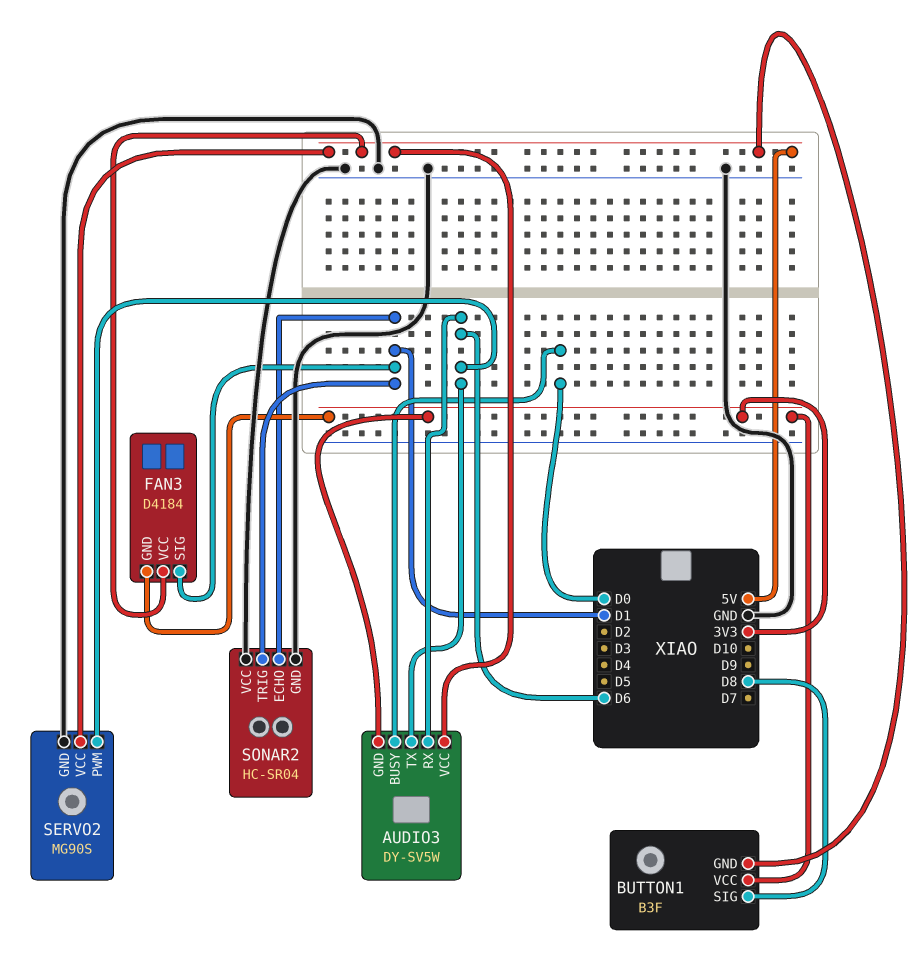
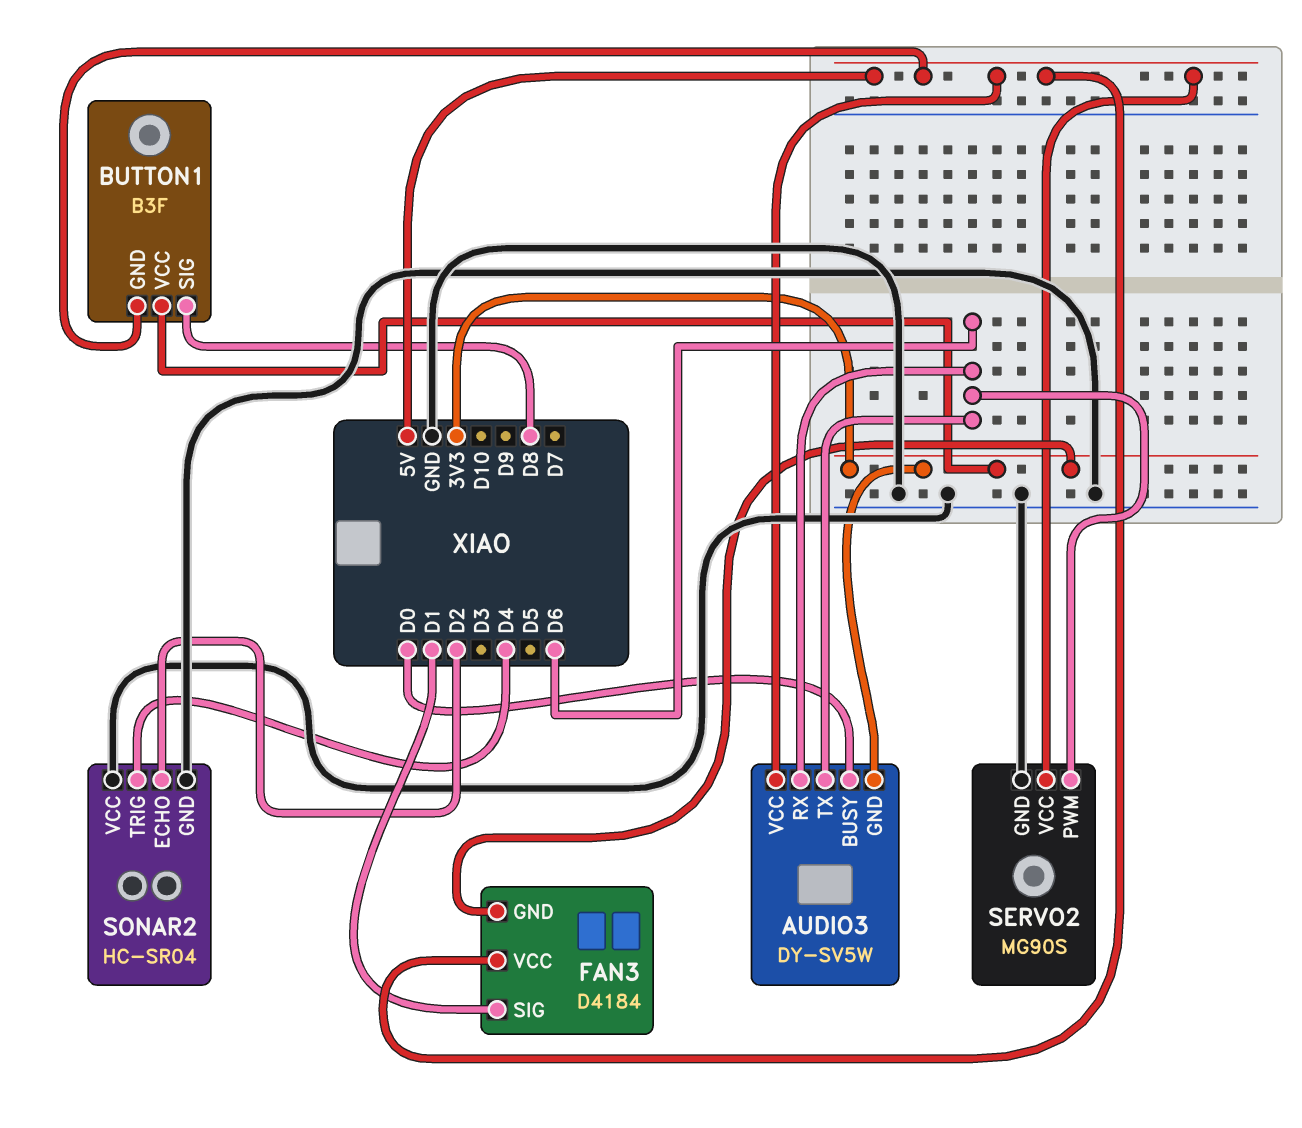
SONAR2 pin ECHO: D1 -> D2
SONAR2 pin TRIG: D1 -> D4

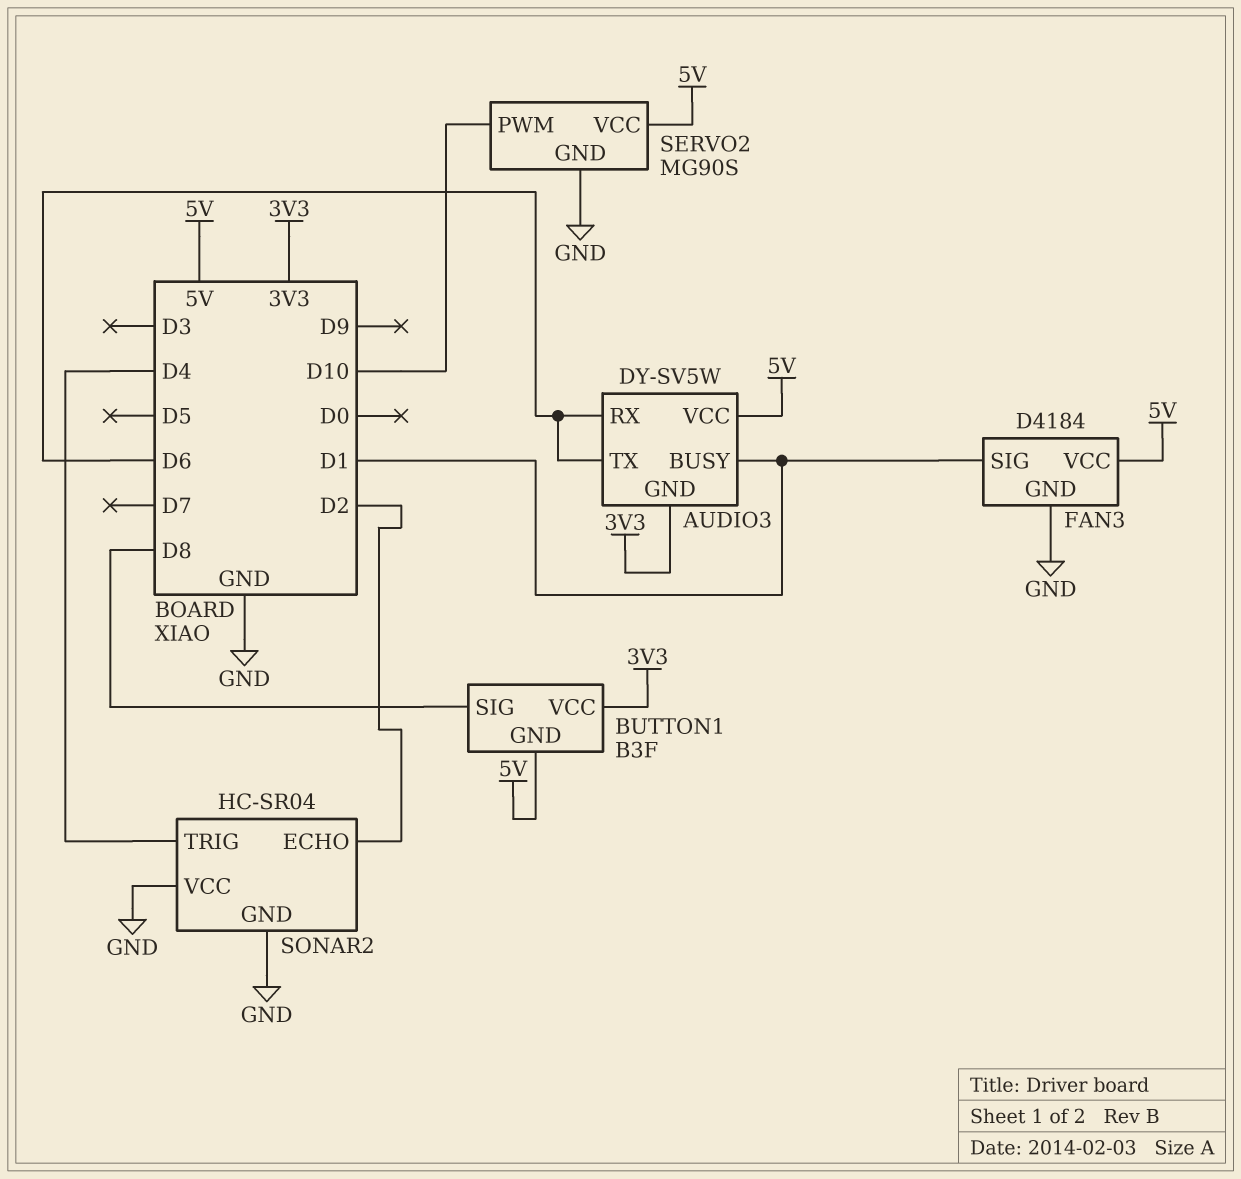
AUDIO3 pin BUSY: D0 -> D1
FAN3 pin GND: 3V3 -> GND
SERVO2 pin PWM: D6 -> D10

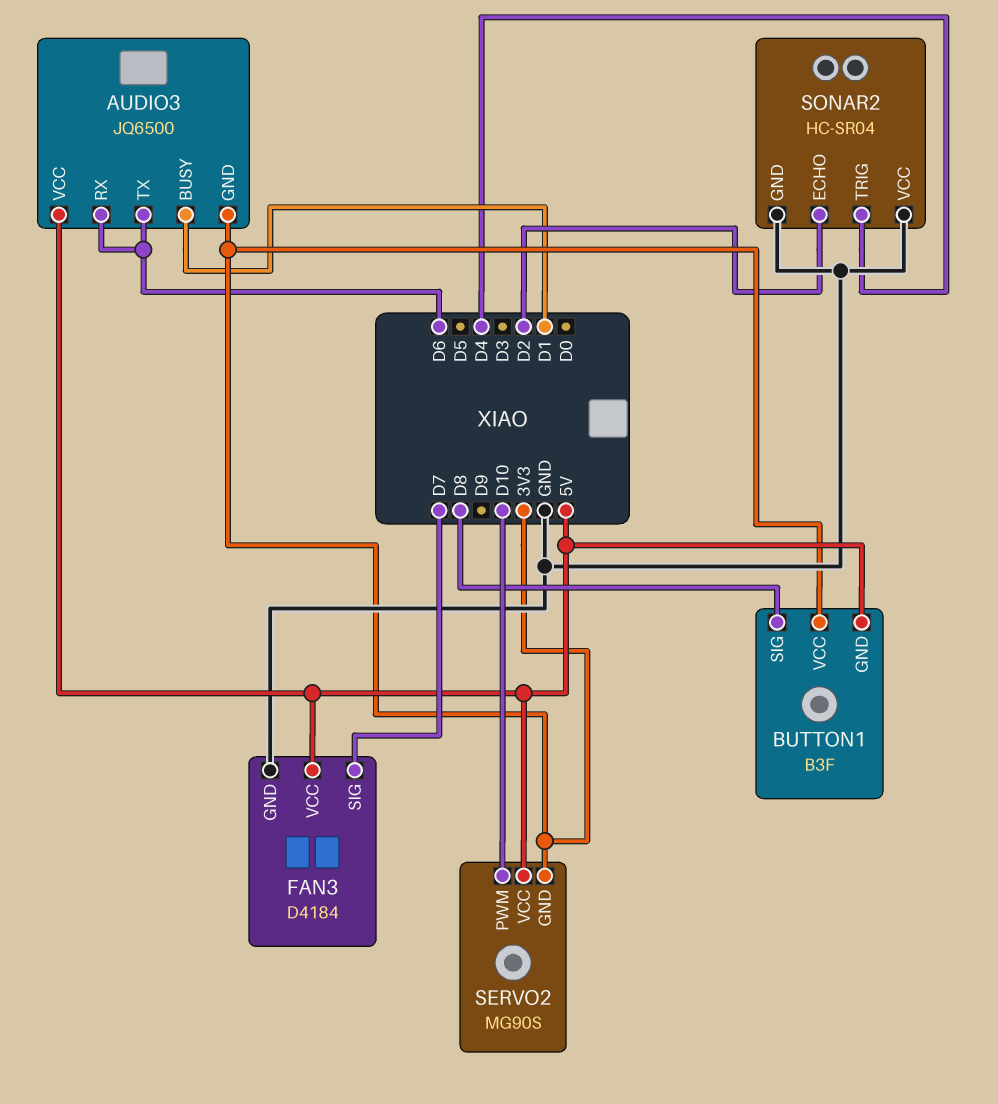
AUDIO3: DY-SV5W -> JQ6500
FAN3 pin SIG: D1 -> D7
SERVO2 pin GND: GND -> 3V3

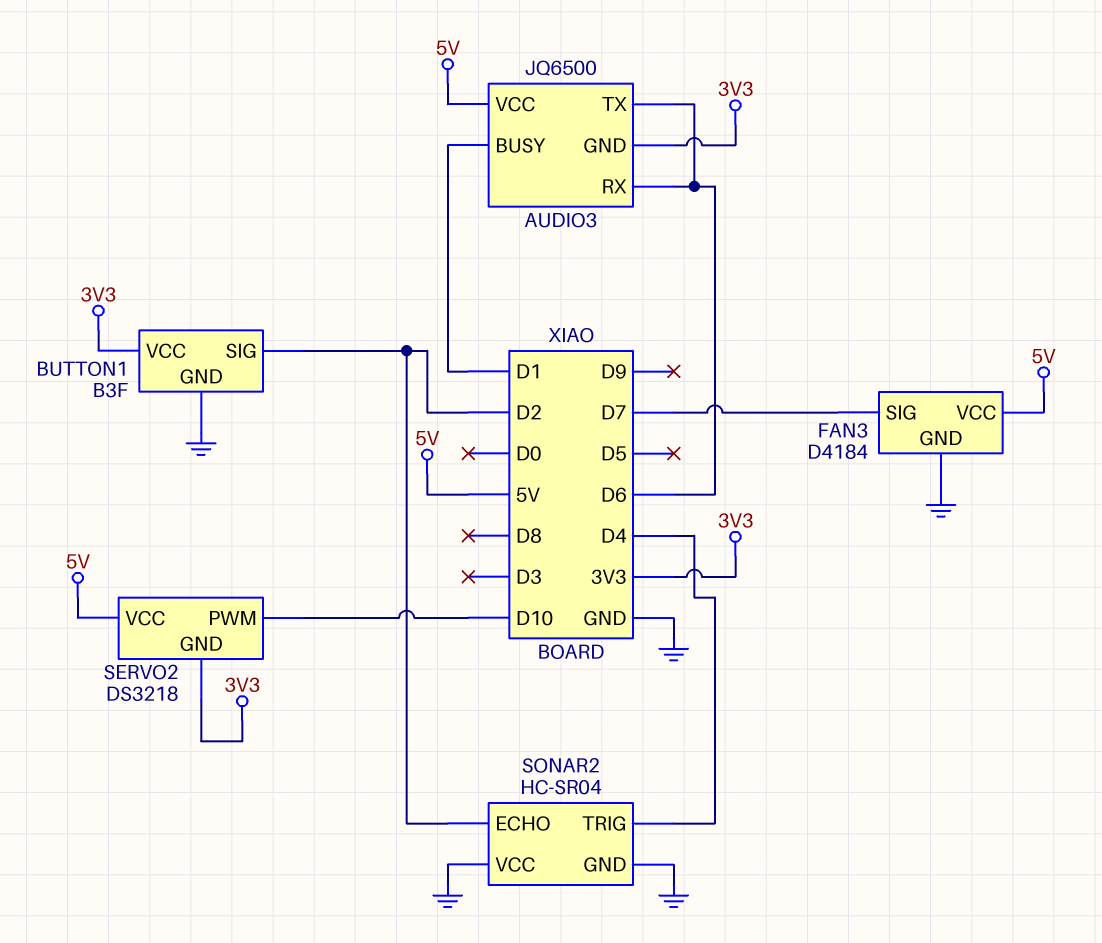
BUTTON1 pin GND: 5V -> GND
BUTTON1 pin SIG: D8 -> D2
SERVO2: MG90S -> DS3218

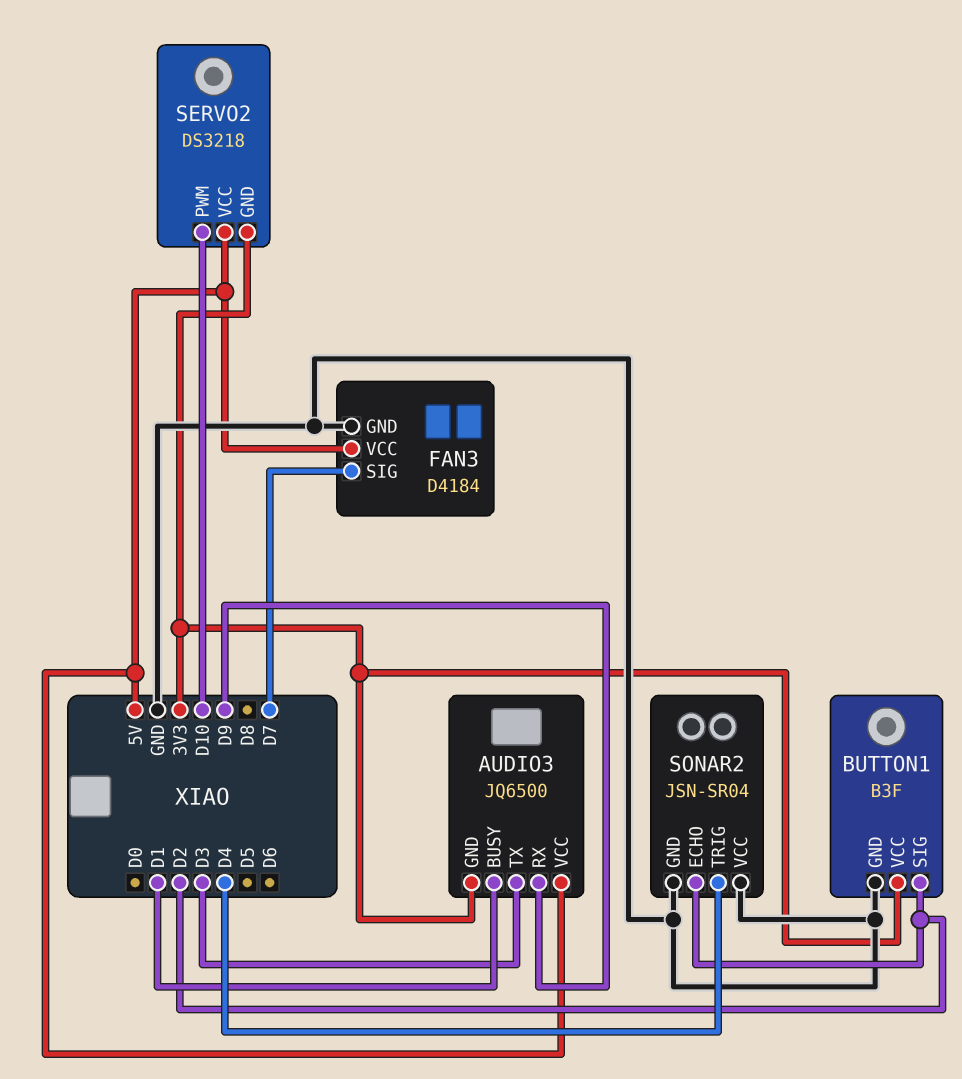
AUDIO3 pin RX: D6 -> D9
AUDIO3 pin TX: D6 -> D3
SONAR2: HC-SR04 -> JSN-SR04

